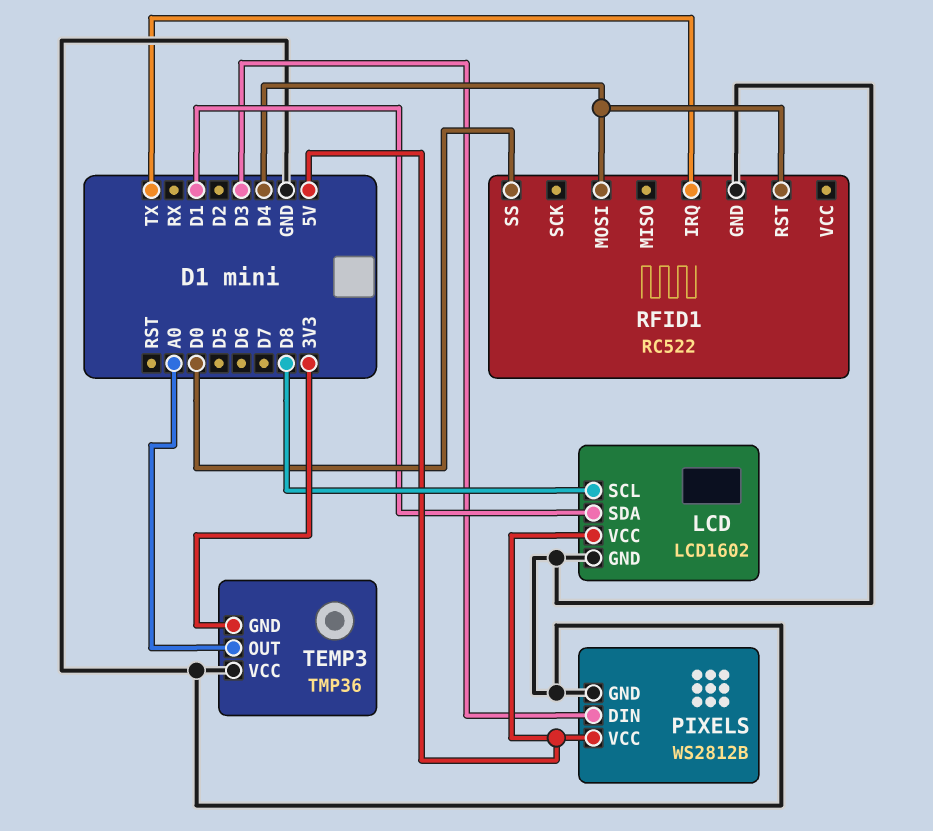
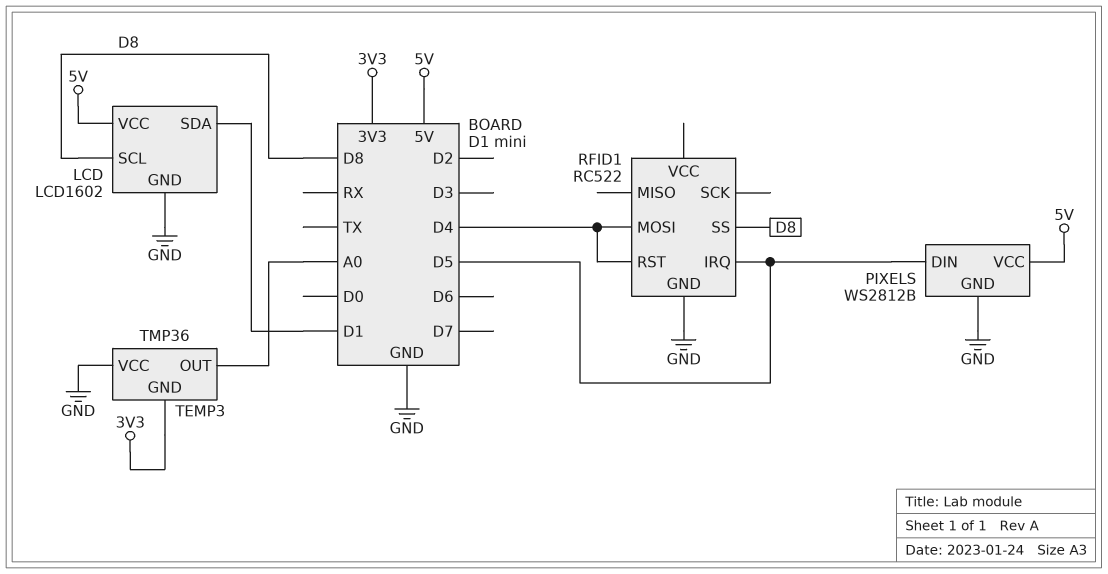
PIXELS pin DIN: D3 -> D5
RFID1 pin IRQ: TX -> D5
RFID1 pin SS: D0 -> D8

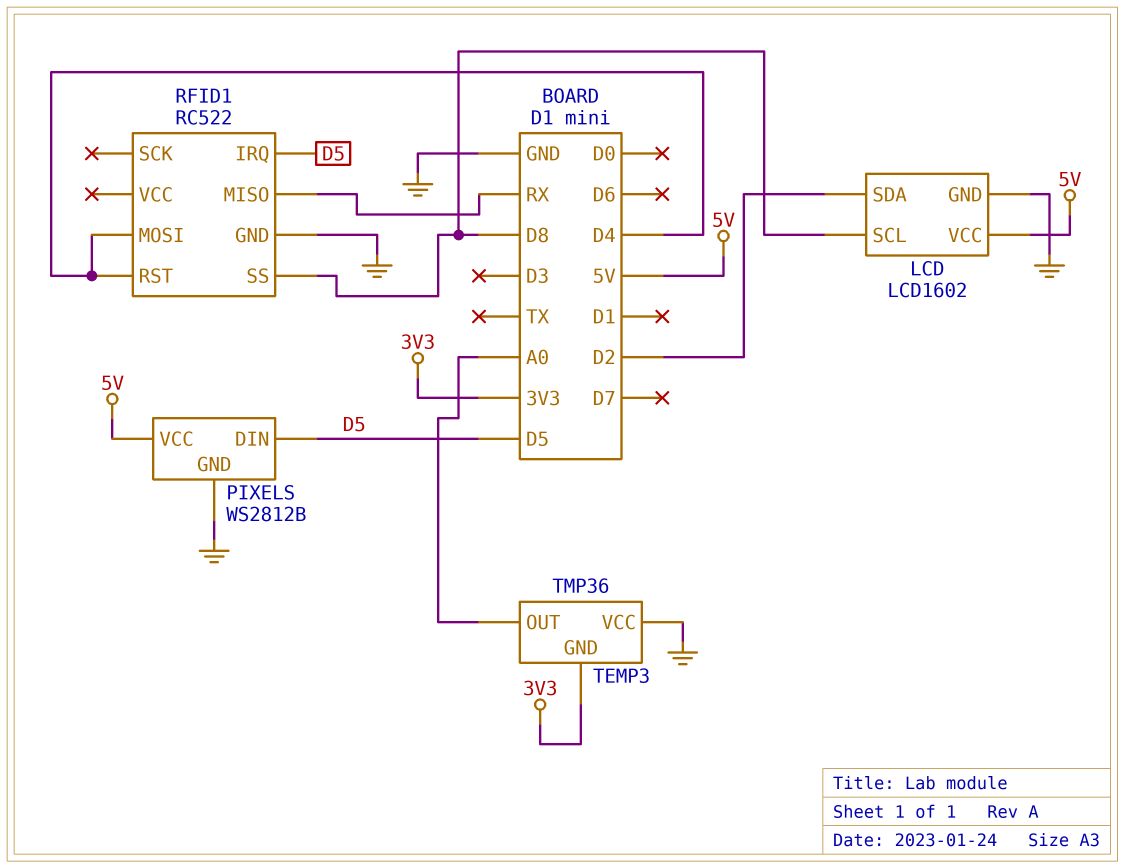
LCD pin SDA: D1 -> D2
RFID1 pin MISO: none -> RX

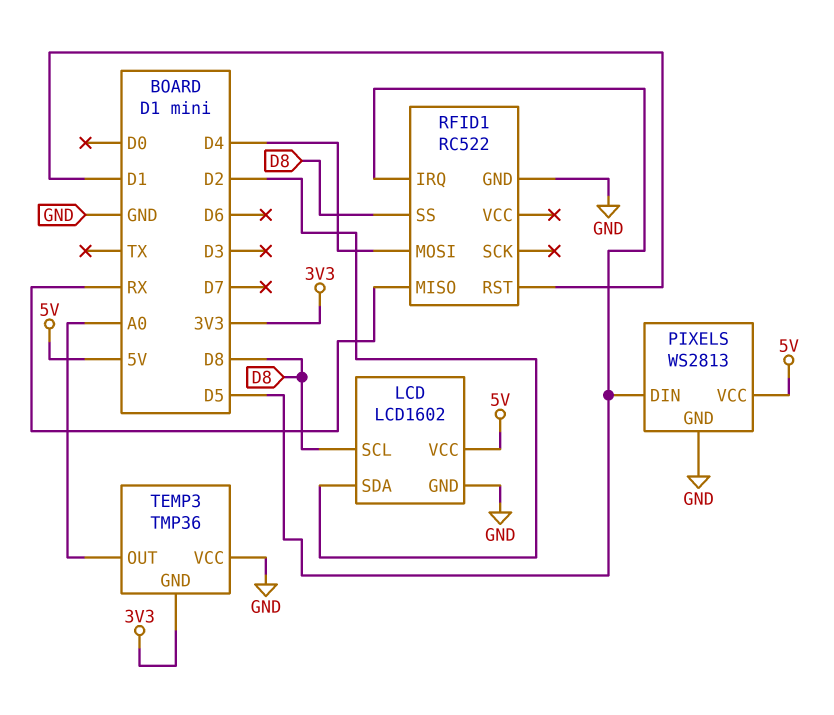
PIXELS: WS2812B -> WS2813
RFID1 pin RST: D4 -> D1

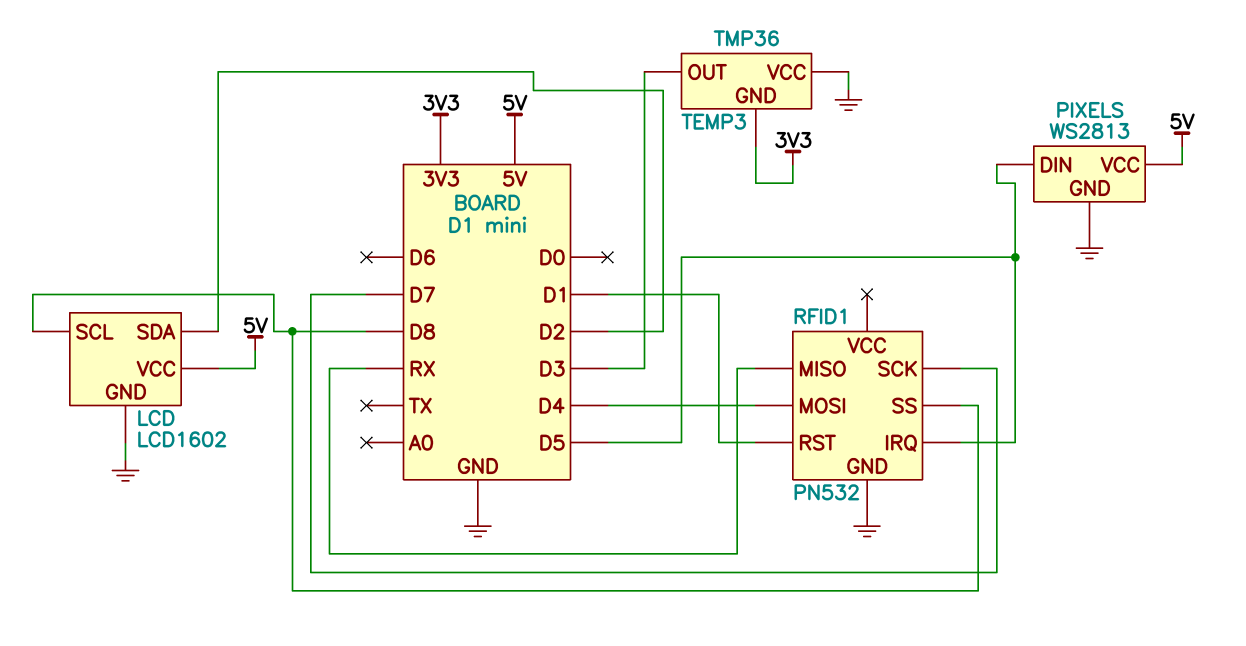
RFID1: RC522 -> PN532
RFID1 pin SCK: none -> D7
TEMP3 pin OUT: A0 -> D3

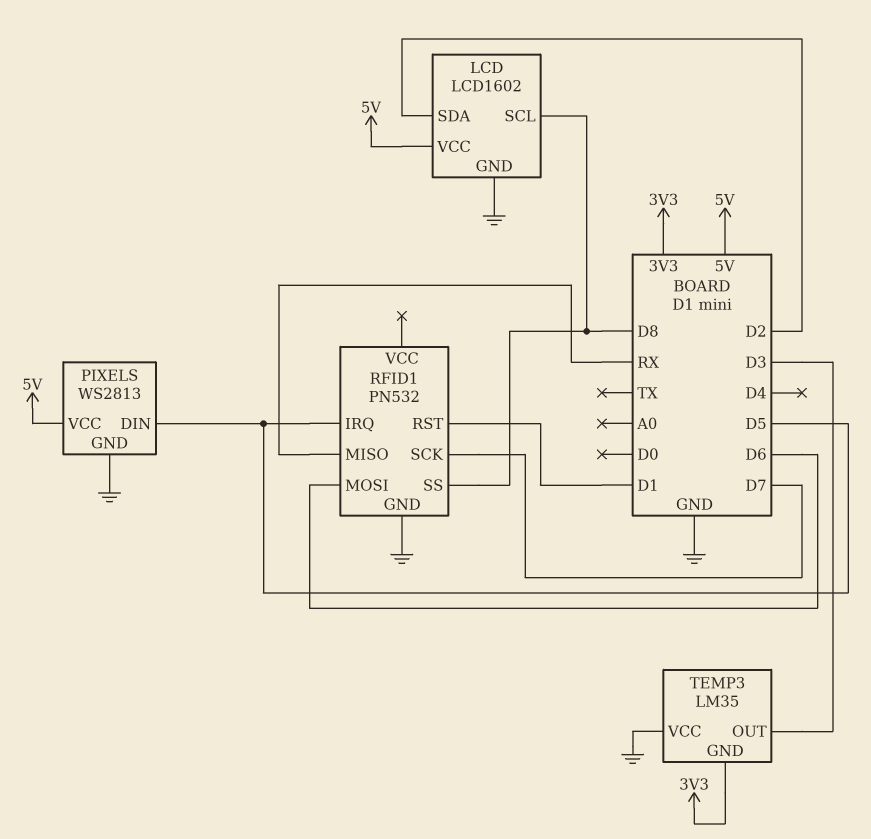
RFID1 pin MOSI: D4 -> D6
TEMP3: TMP36 -> LM35

